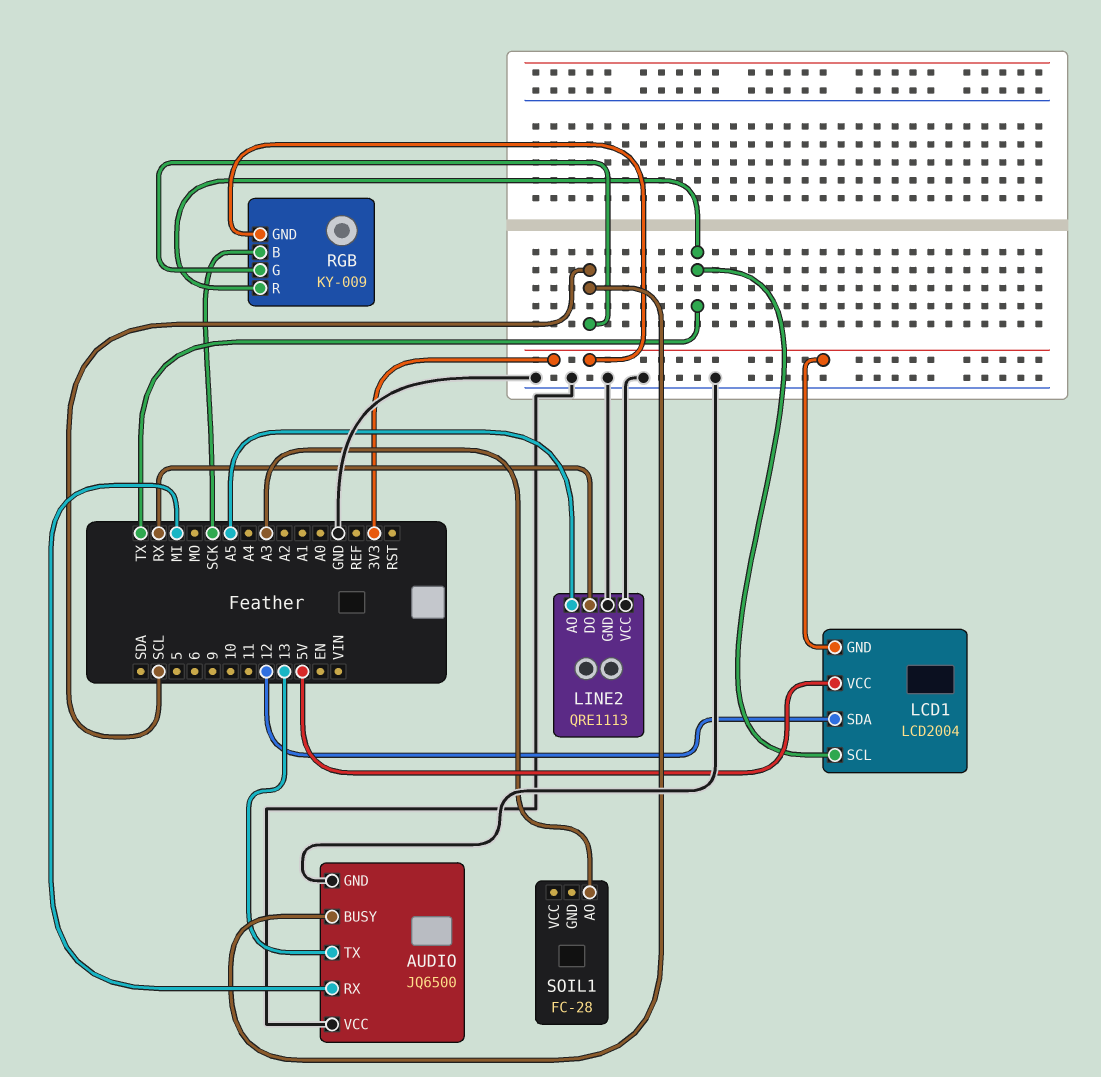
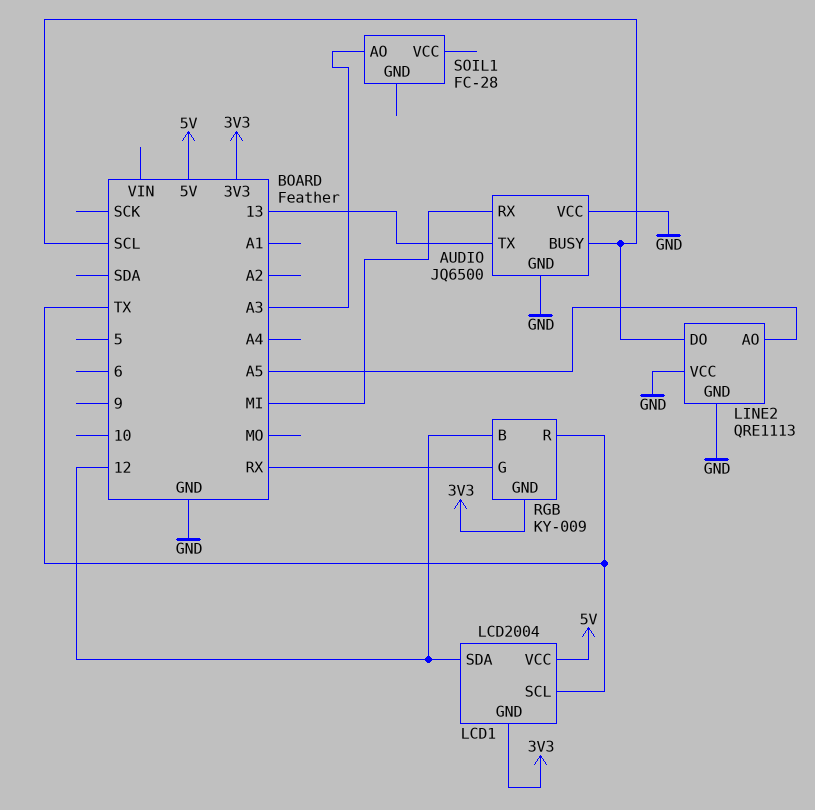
LINE2 pin DO: RX -> SCL
RGB pin B: SCK -> 12
RGB pin G: SCL -> RX

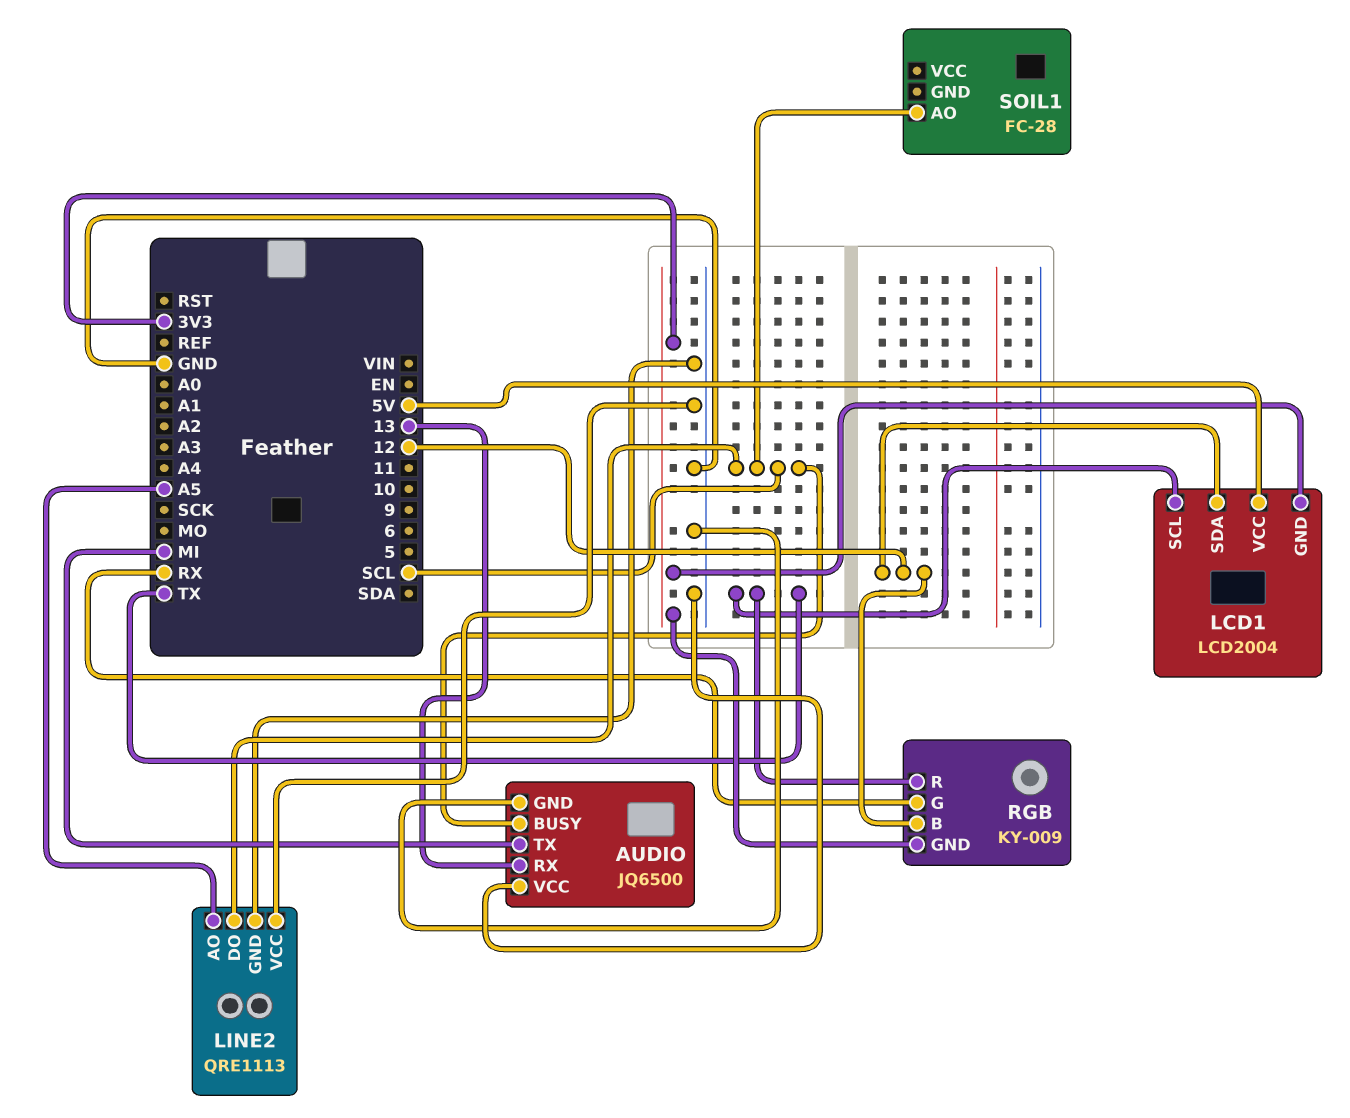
AUDIO pin RX: MI -> 13
AUDIO pin TX: 13 -> MI
SOIL1 pin AO: A3 -> SCL

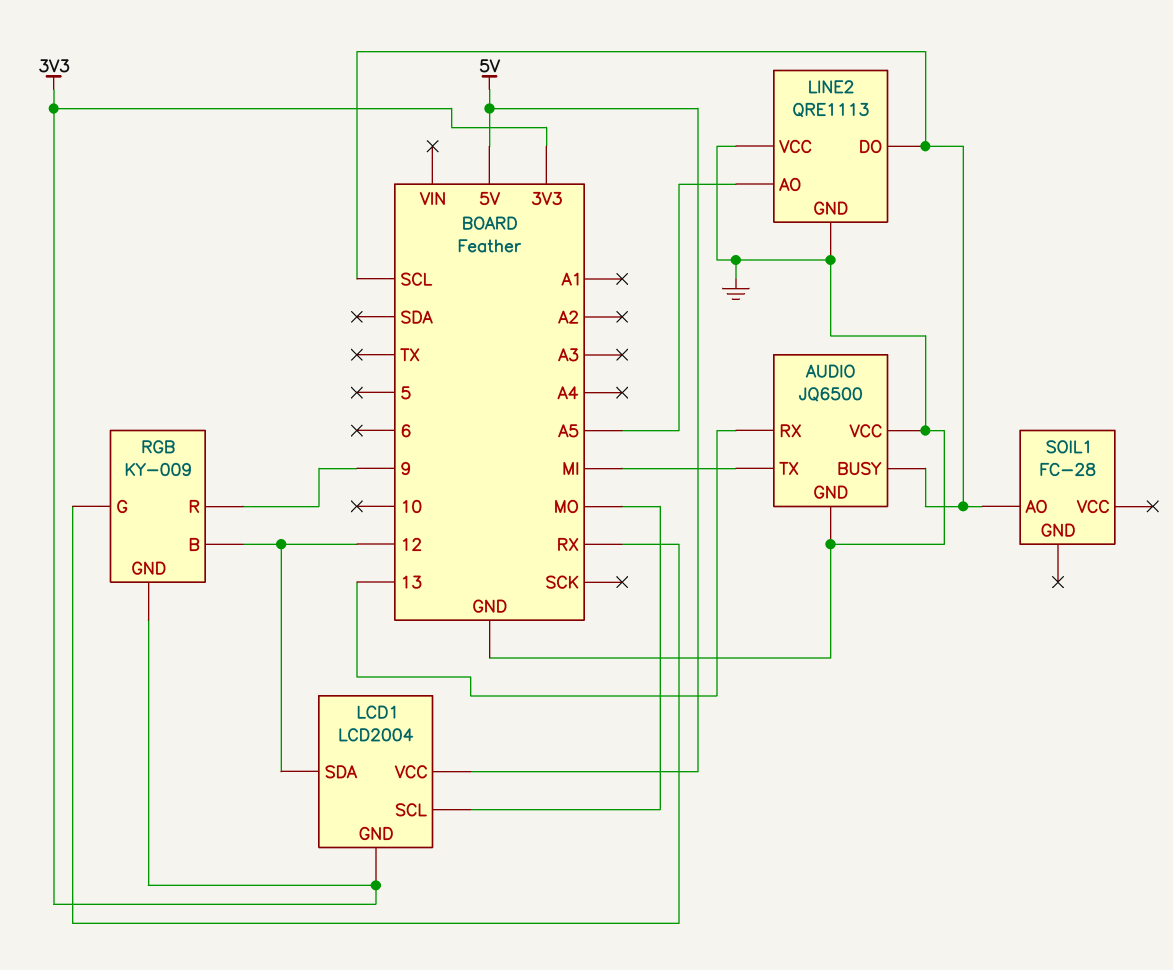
LCD1 pin SCL: TX -> MO
RGB pin R: TX -> 9

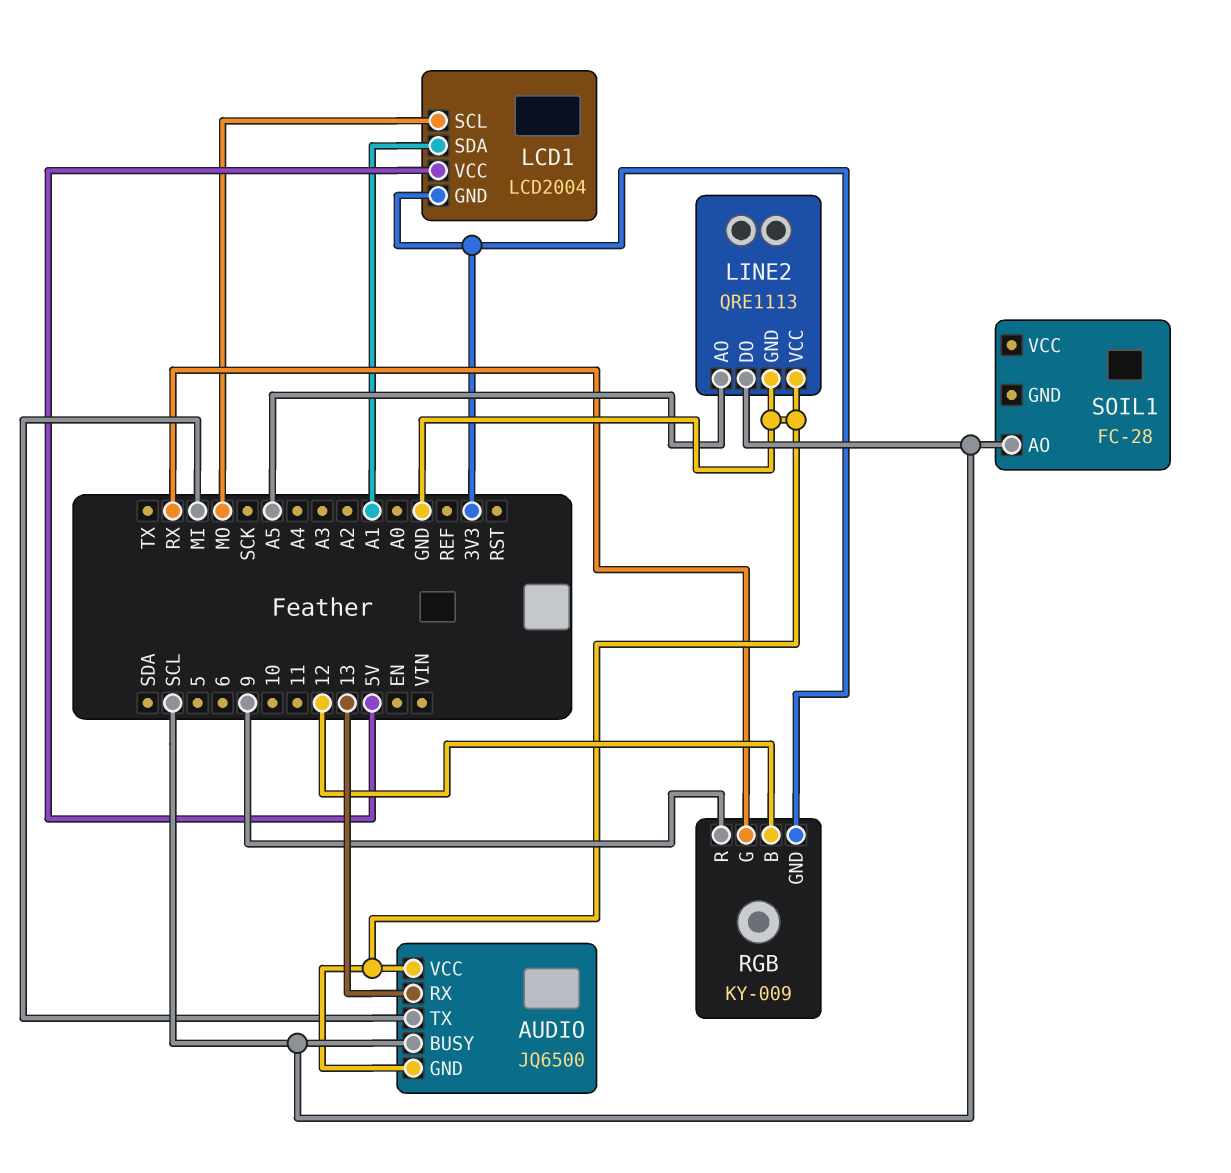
LCD1 pin SDA: 12 -> A1

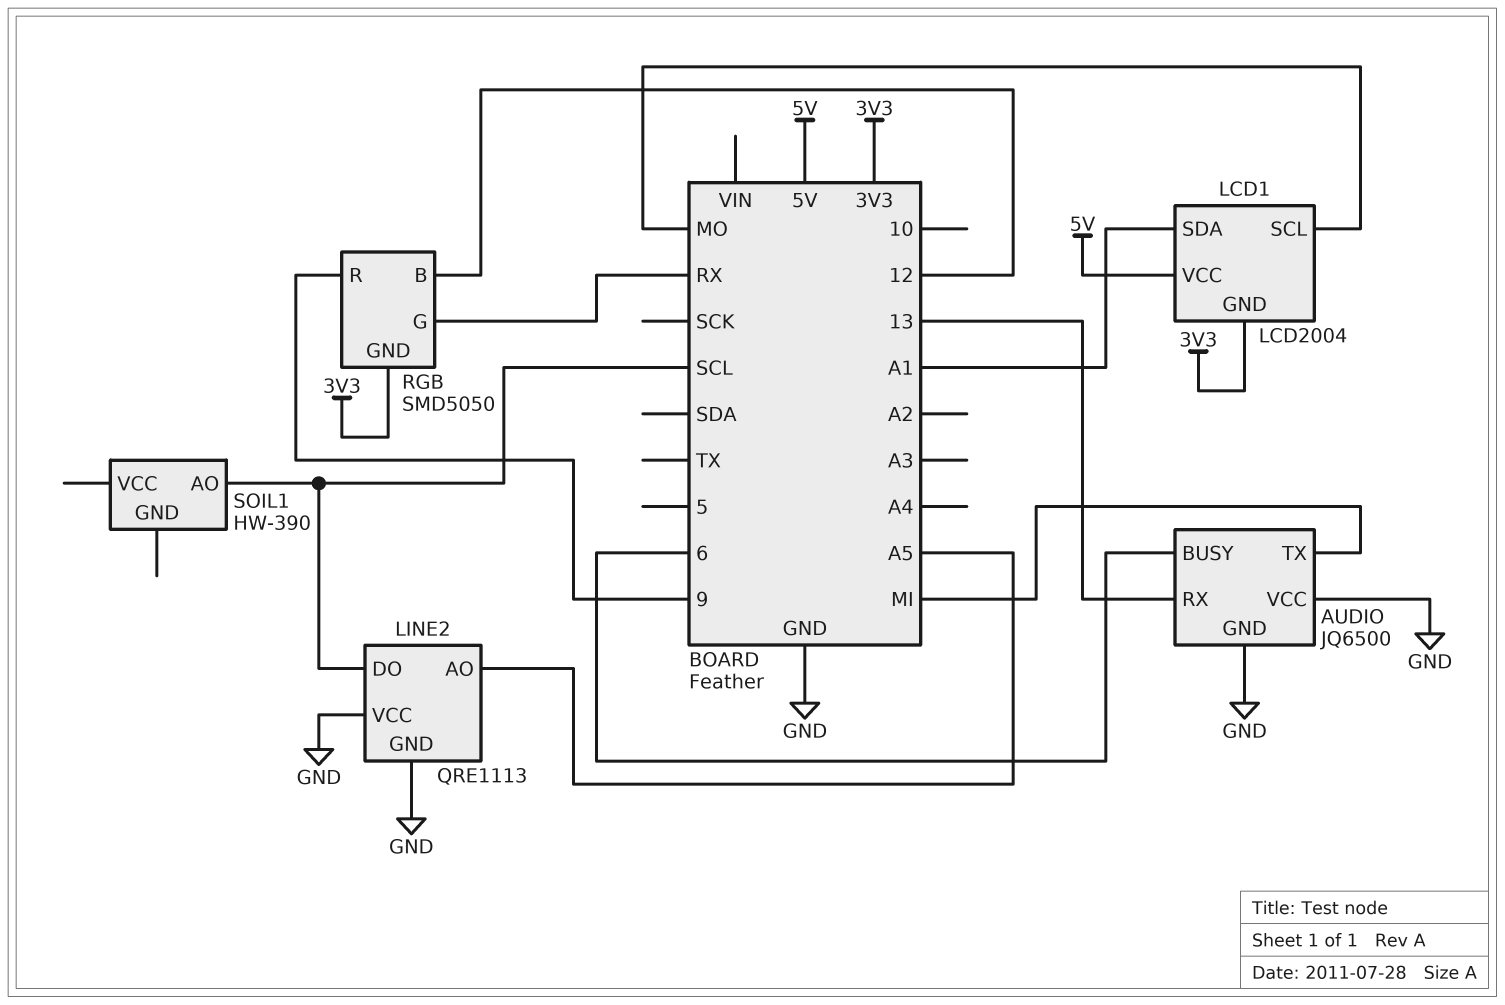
AUDIO pin BUSY: SCL -> 6
RGB: KY-009 -> SMD5050
SOIL1: FC-28 -> HW-390

